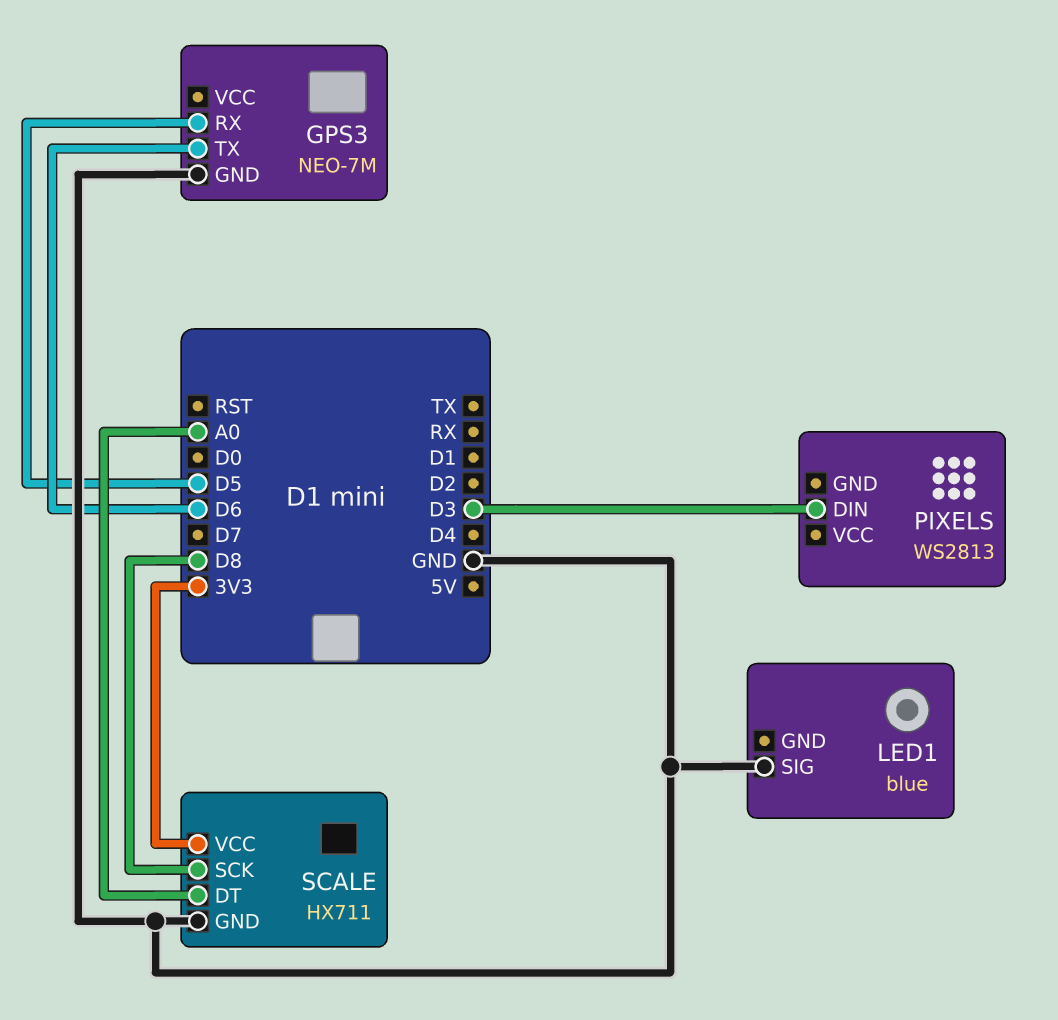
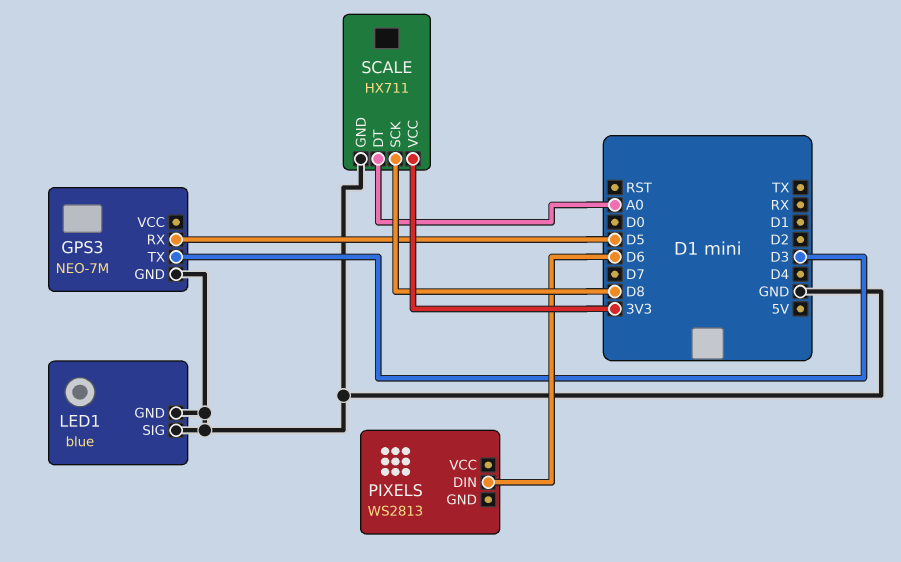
GPS3 pin TX: D6 -> D3
LED1 pin GND: none -> GND
PIXELS pin DIN: D3 -> D6

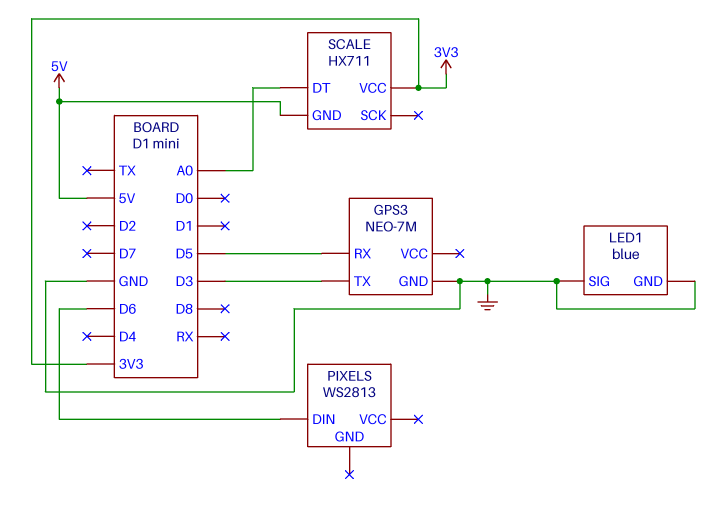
SCALE pin GND: GND -> 5V
SCALE pin SCK: D8 -> none

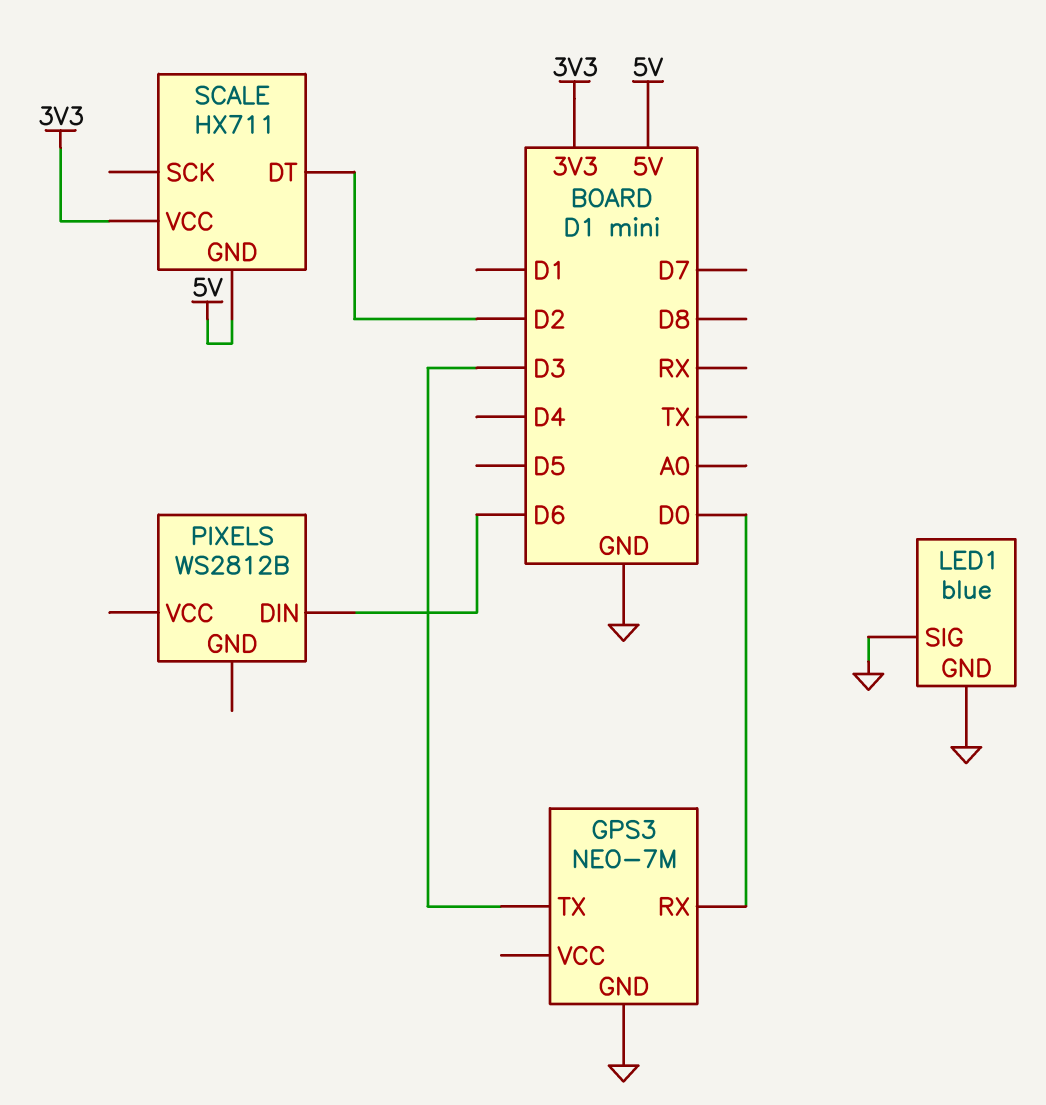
GPS3 pin RX: D5 -> D0
PIXELS: WS2813 -> WS2812B
SCALE pin DT: A0 -> D2

